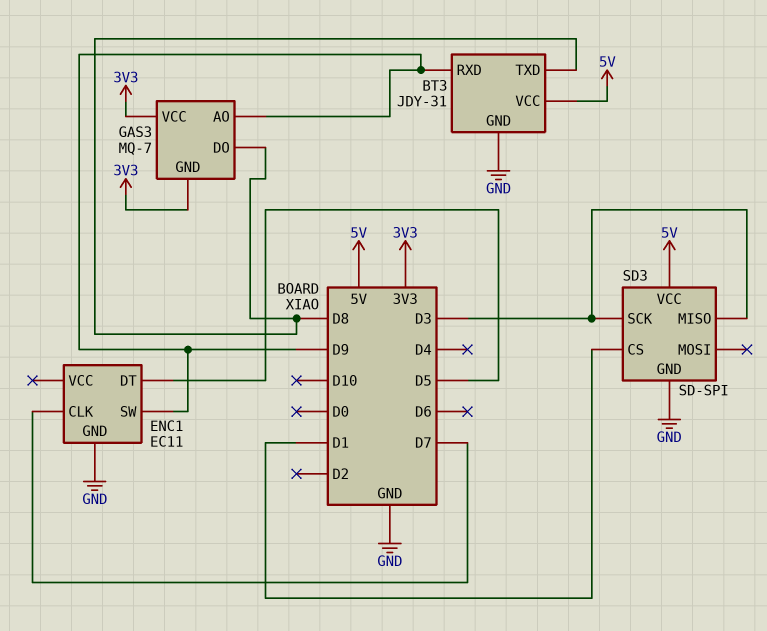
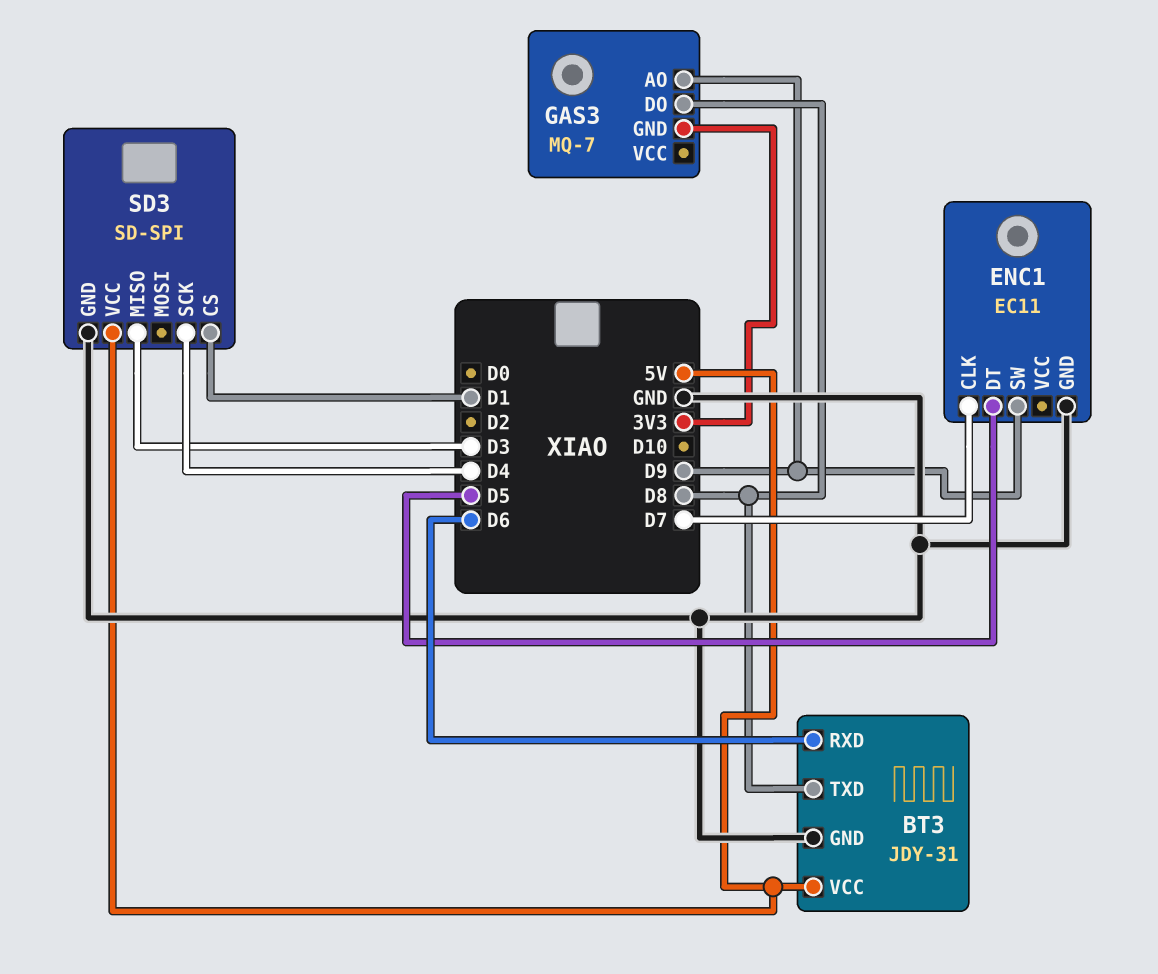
BT3 pin RXD: D9 -> D6
GAS3 pin VCC: 3V3 -> none
SD3 pin SCK: D3 -> D4

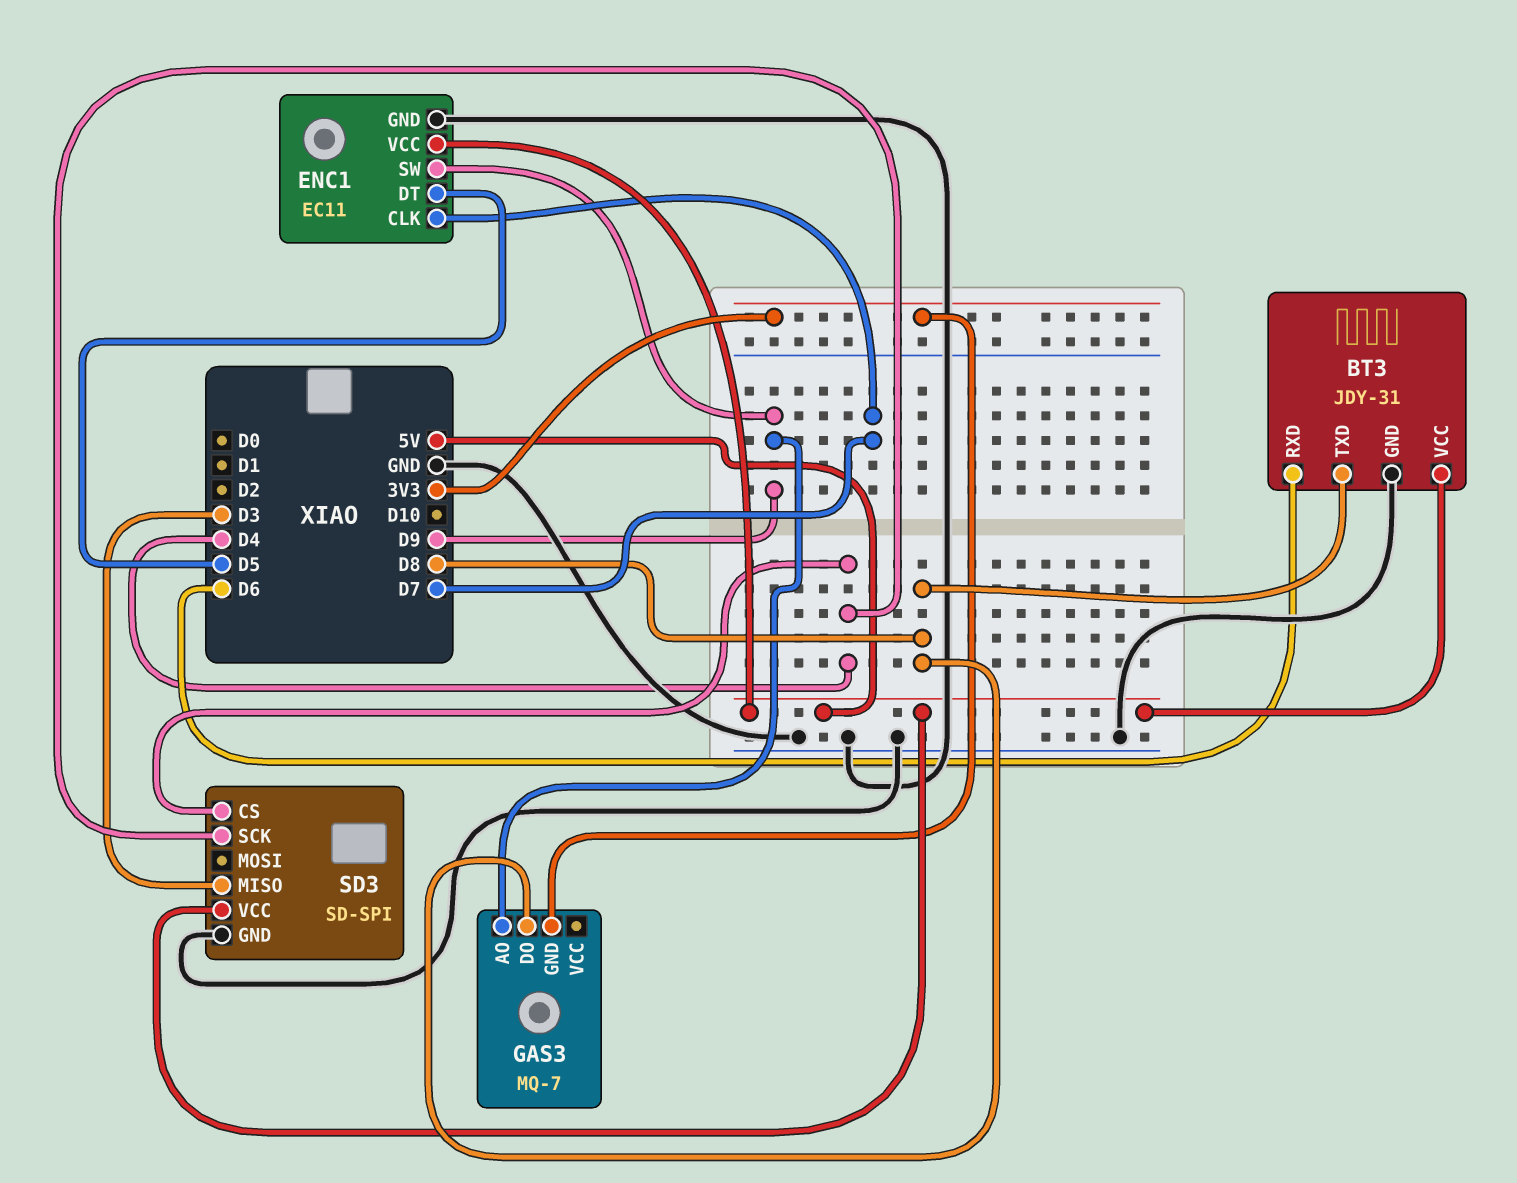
ENC1 pin VCC: none -> 5V
SD3 pin CS: D1 -> D4

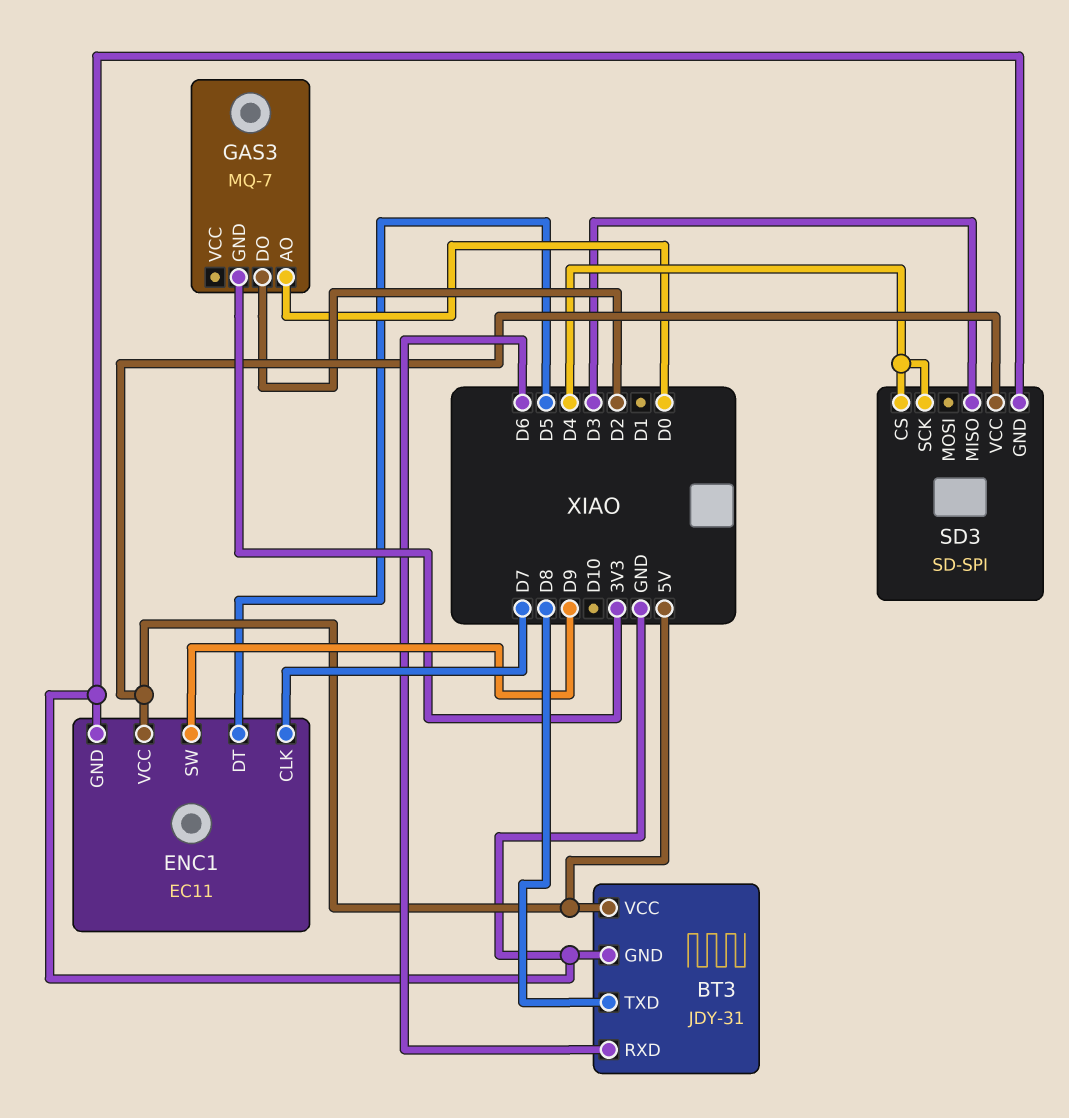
GAS3 pin AO: D9 -> D0
GAS3 pin DO: D8 -> D2

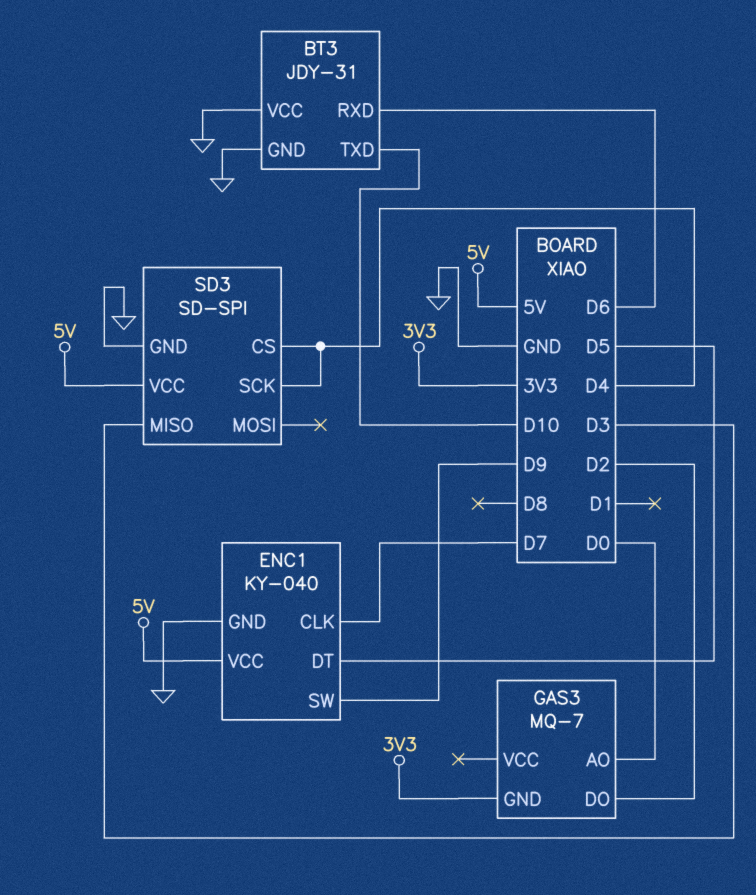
BT3 pin TXD: D8 -> D10
BT3 pin VCC: 5V -> GND
ENC1: EC11 -> KY-040

